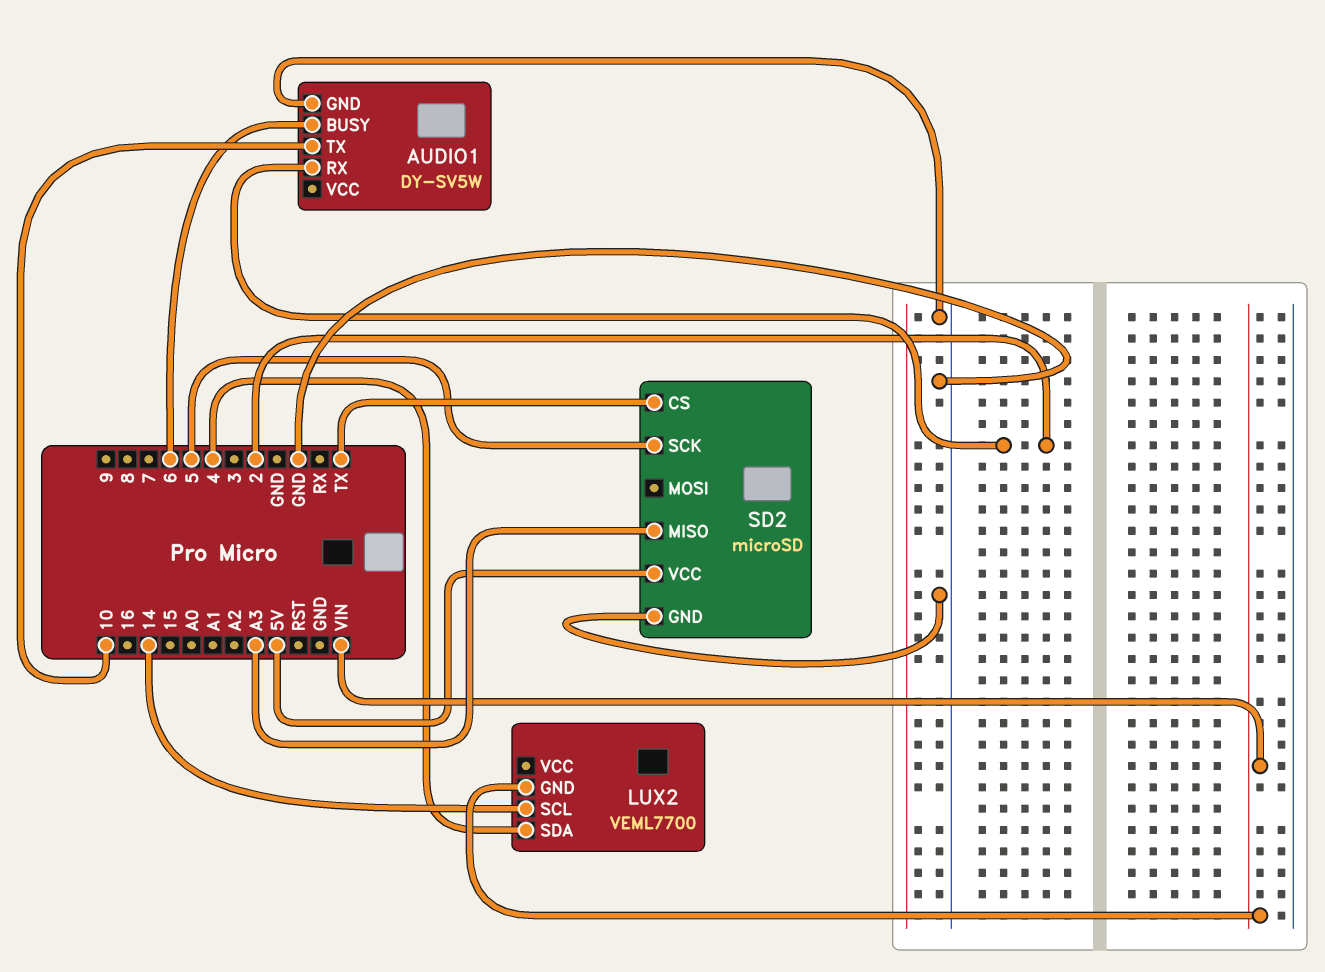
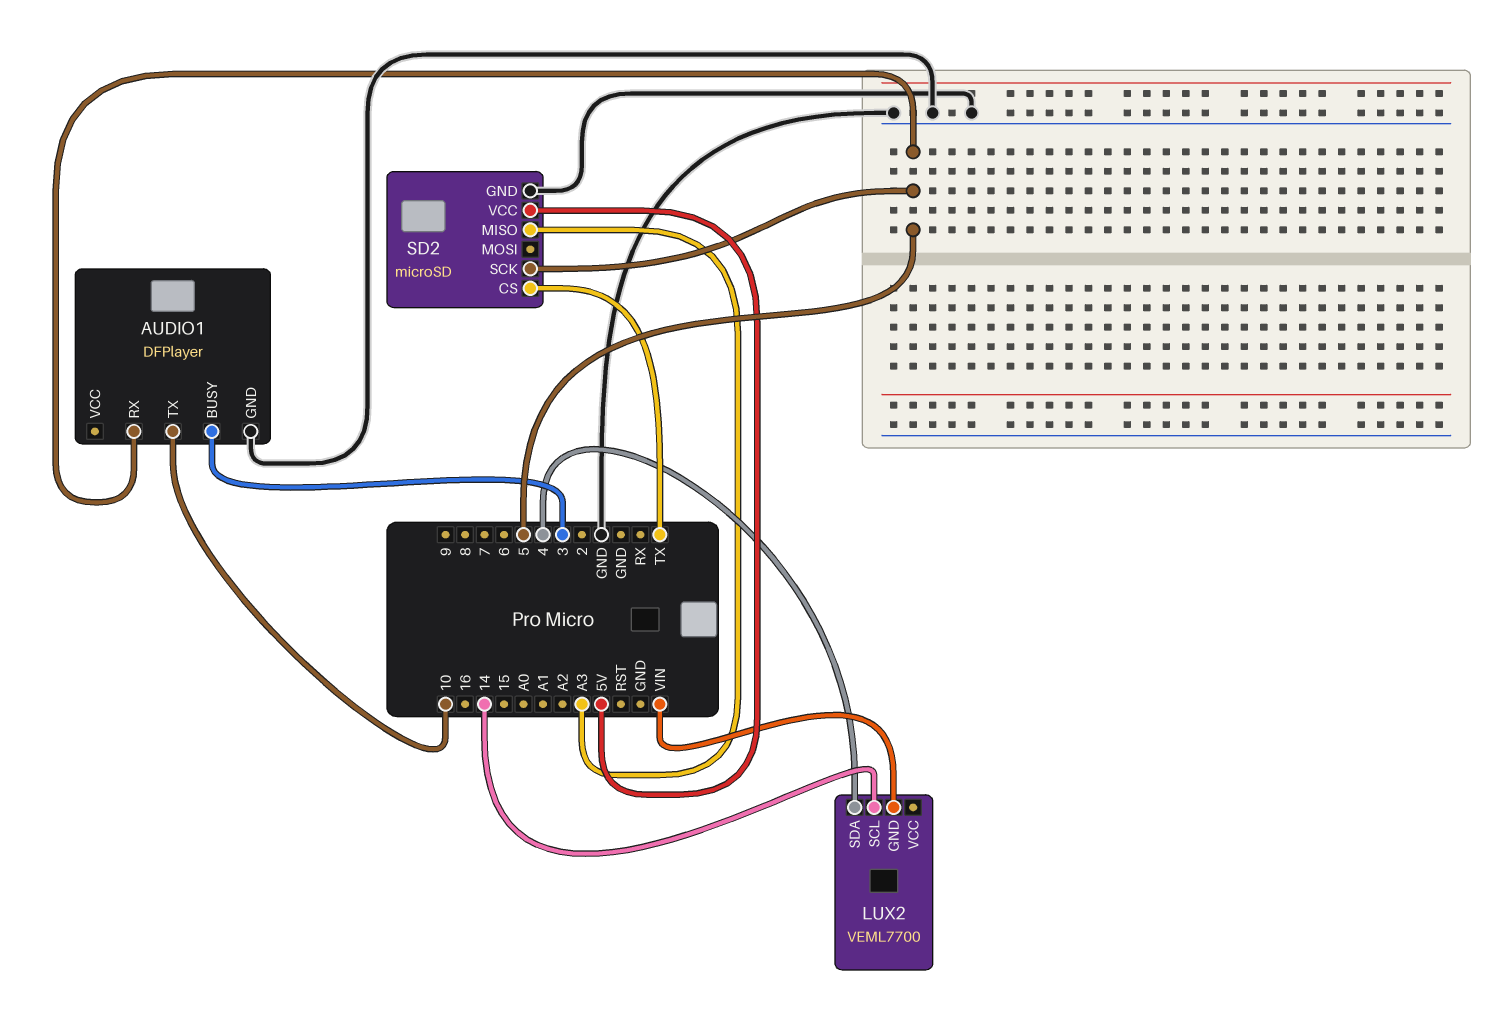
AUDIO1: DY-SV5W -> DFPlayer
AUDIO1 pin BUSY: 6 -> 3
AUDIO1 pin RX: 2 -> 5

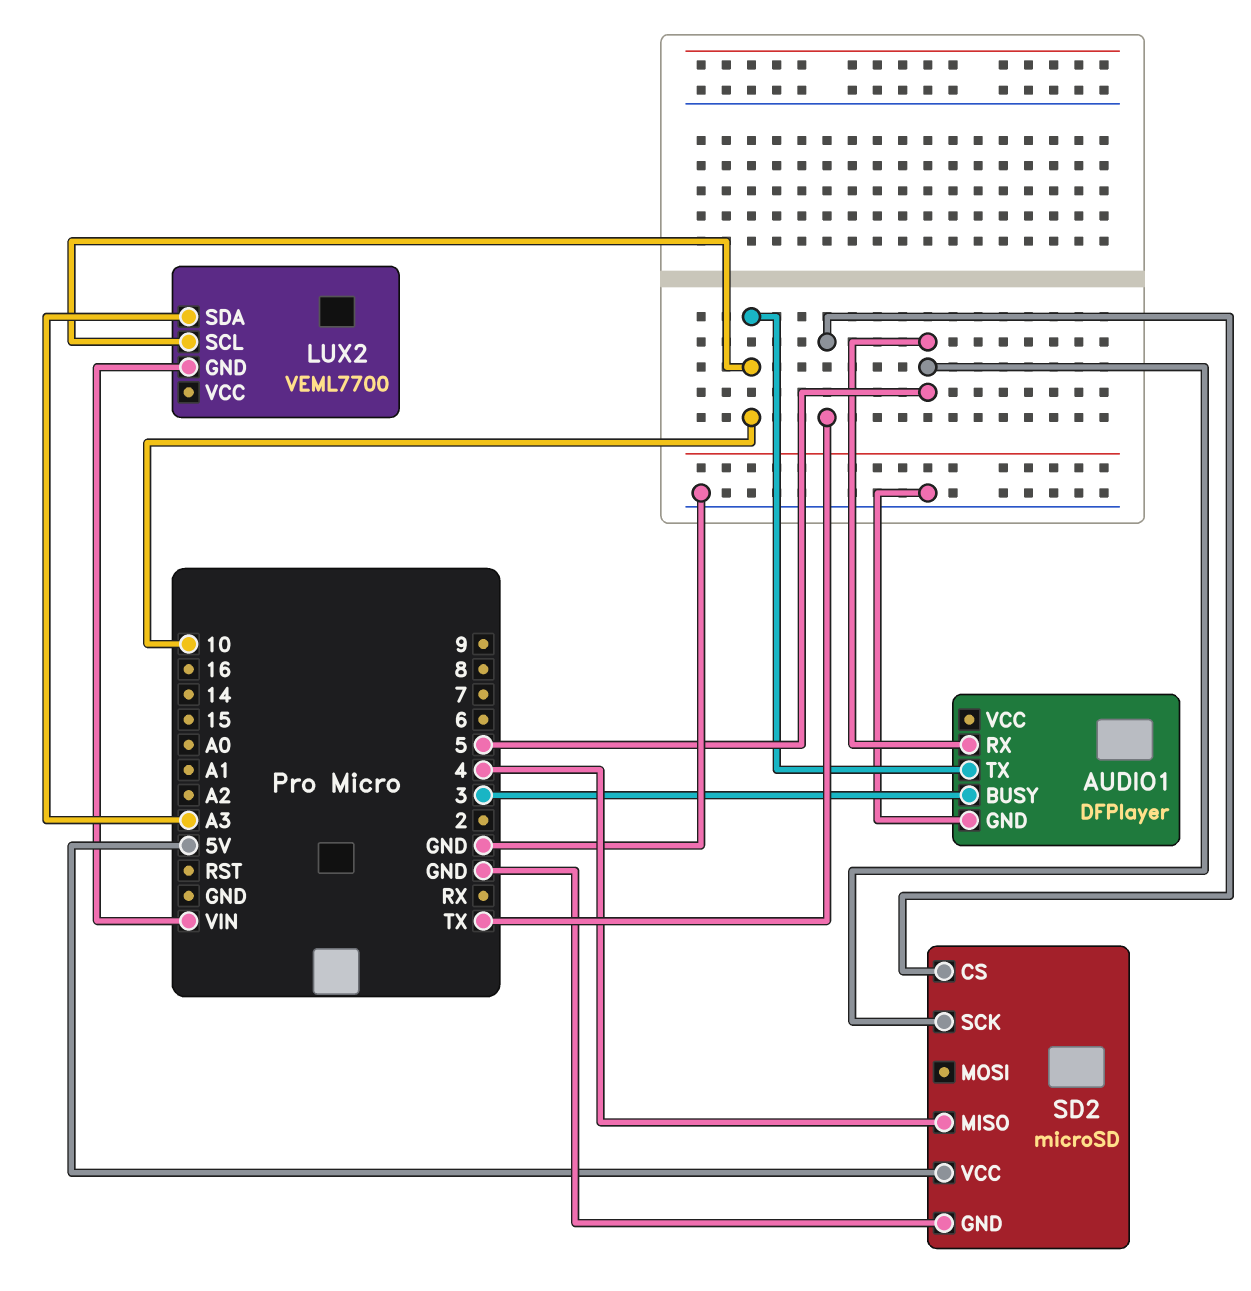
LUX2 pin SCL: 14 -> 10
LUX2 pin SDA: 4 -> A3
SD2 pin MISO: A3 -> 4

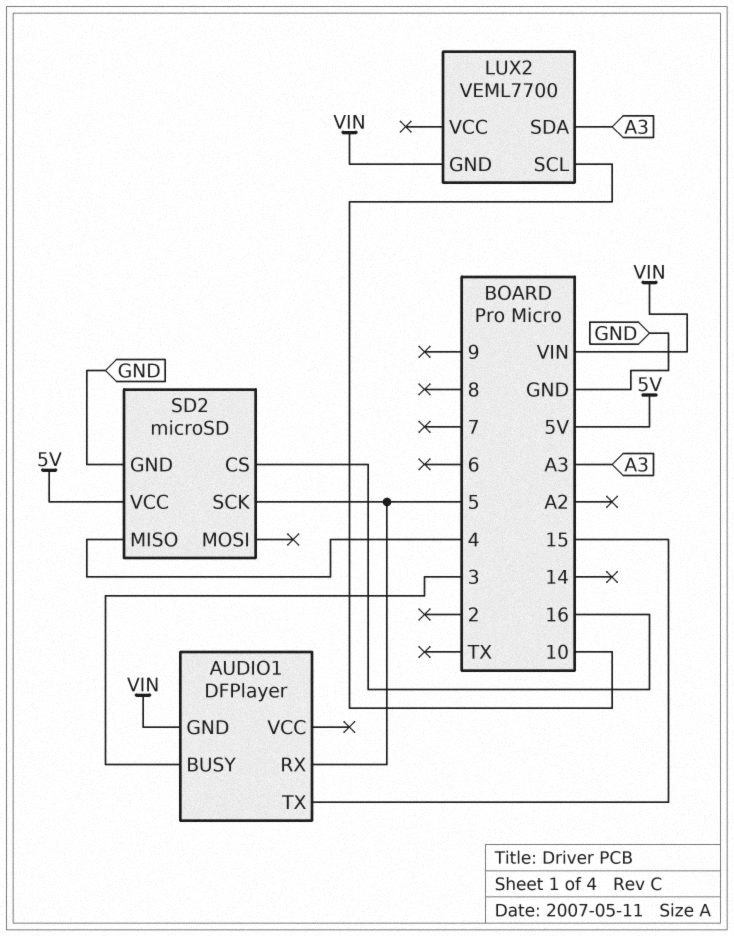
AUDIO1 pin GND: GND -> VIN
AUDIO1 pin TX: 10 -> 15
SD2 pin CS: TX -> 16

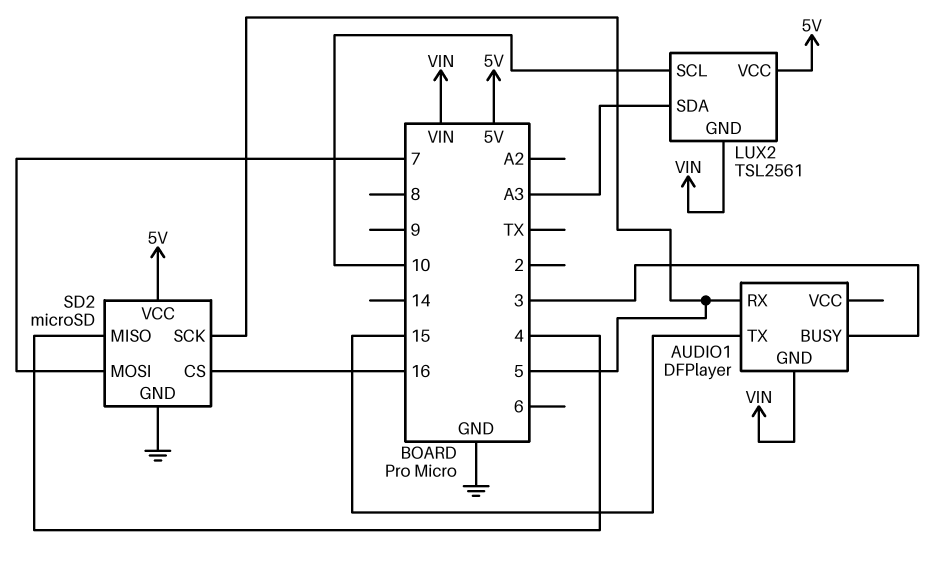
LUX2: VEML7700 -> TSL2561
LUX2 pin VCC: none -> 5V
SD2 pin MOSI: none -> 7

